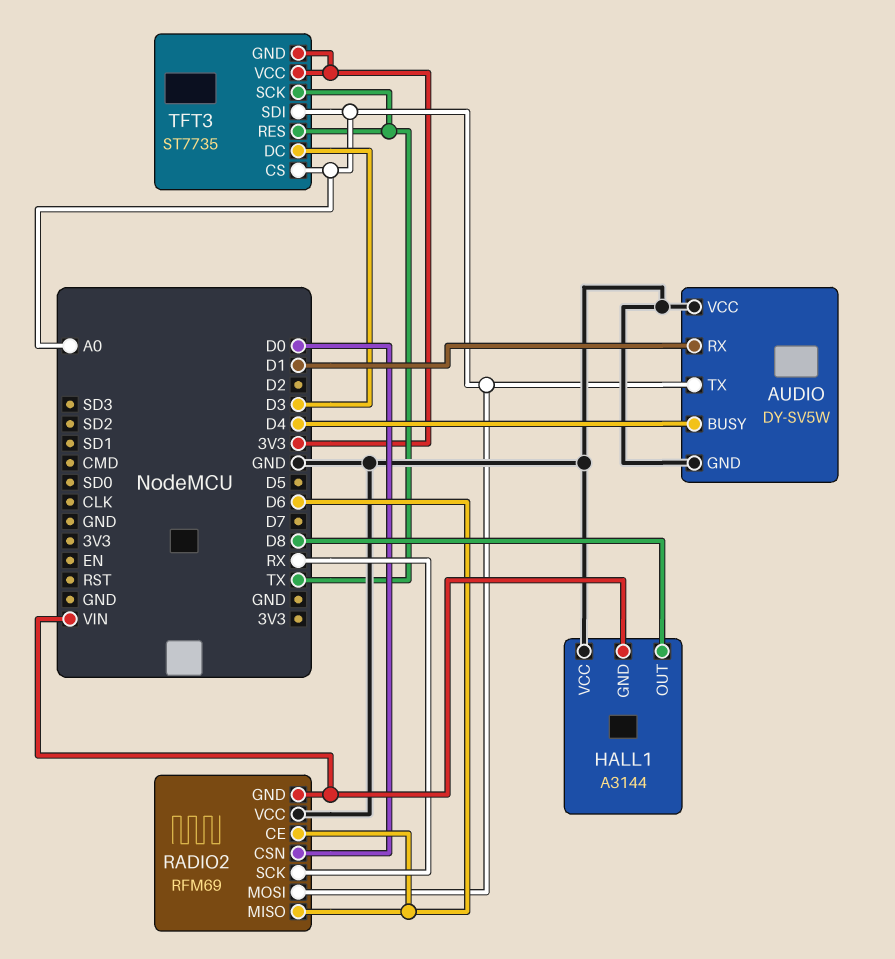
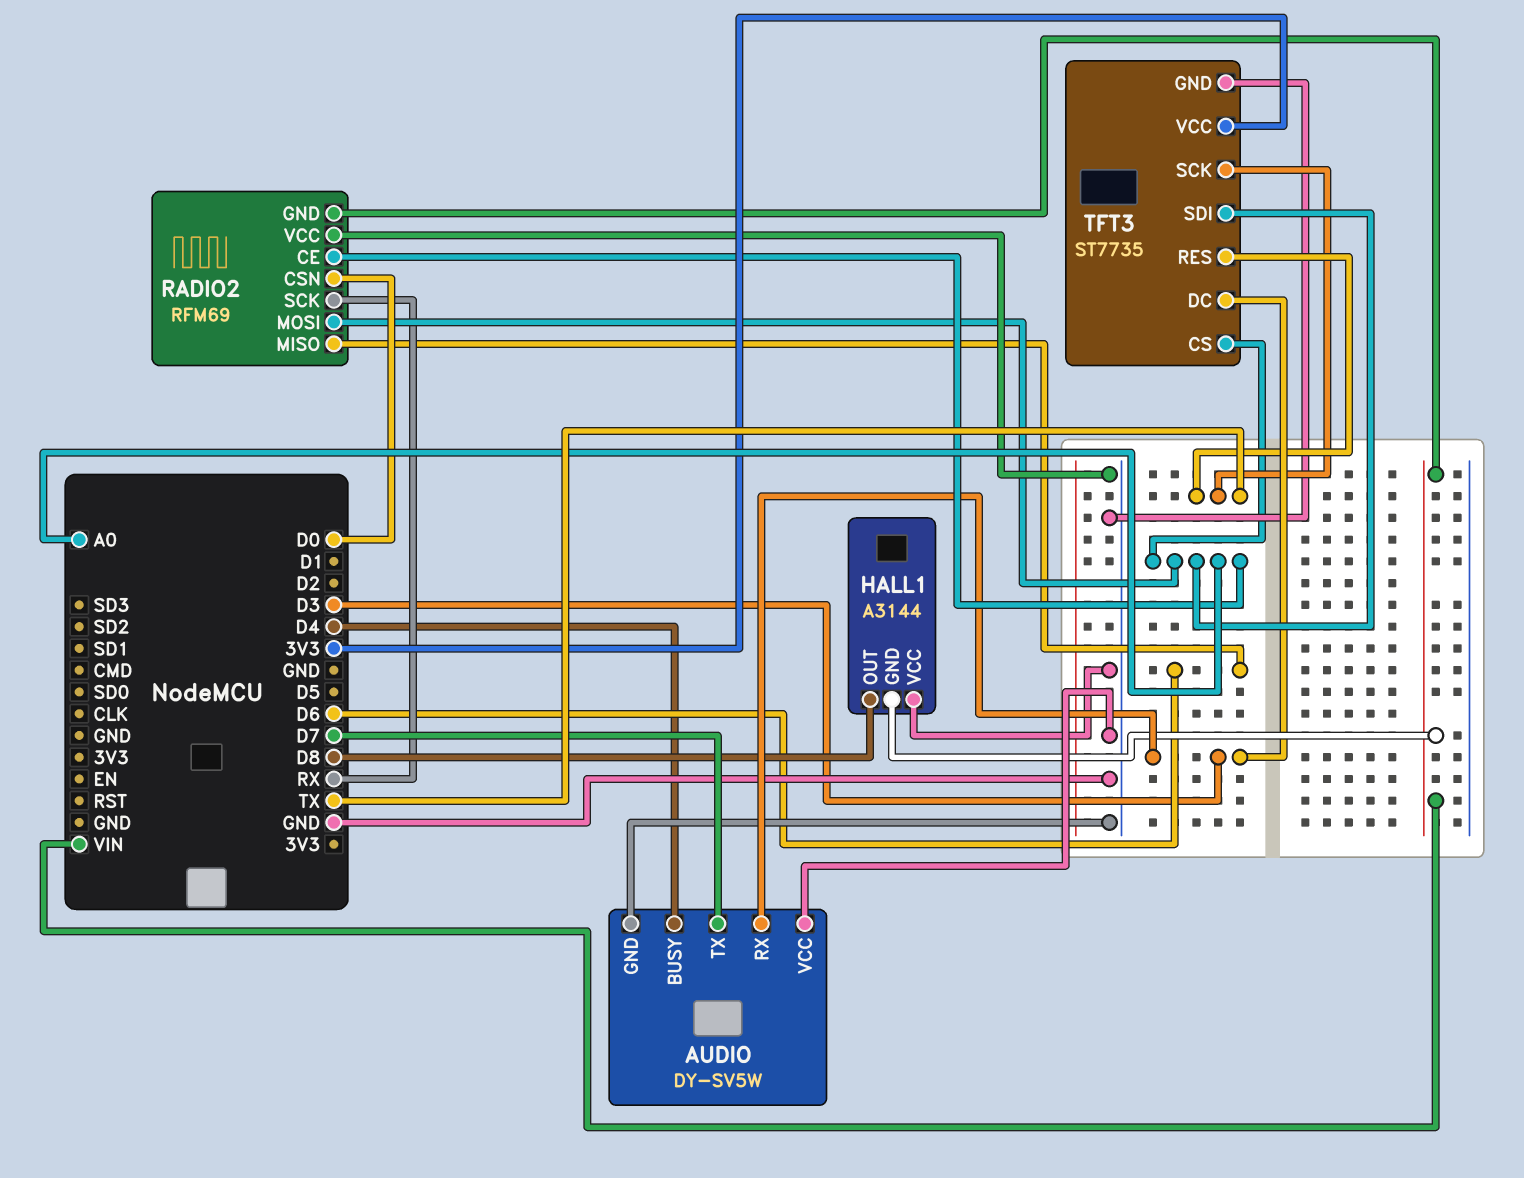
AUDIO pin RX: D1 -> D3
AUDIO pin TX: A0 -> D7
RADIO2 pin CE: D6 -> A0
TFT3 pin GND: 3V3 -> GND

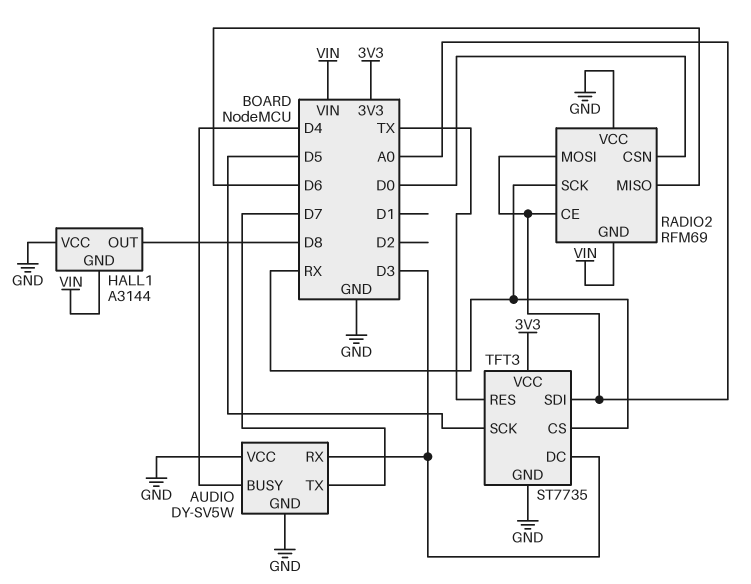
TFT3 pin CS: A0 -> RX
TFT3 pin SCK: TX -> D5

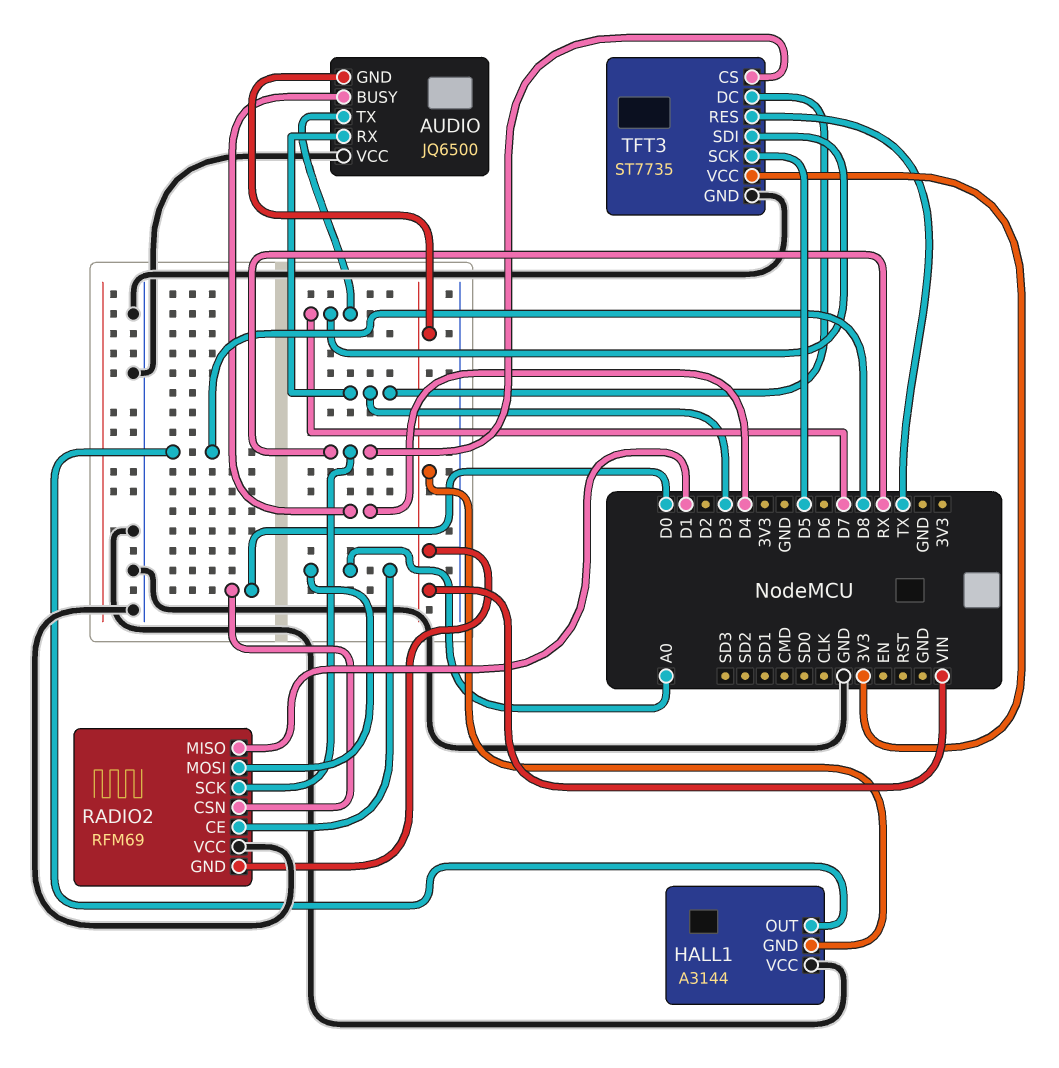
AUDIO: DY-SV5W -> JQ6500
AUDIO pin GND: GND -> VIN
RADIO2 pin MISO: D6 -> D1
TFT3 pin SDI: A0 -> D7

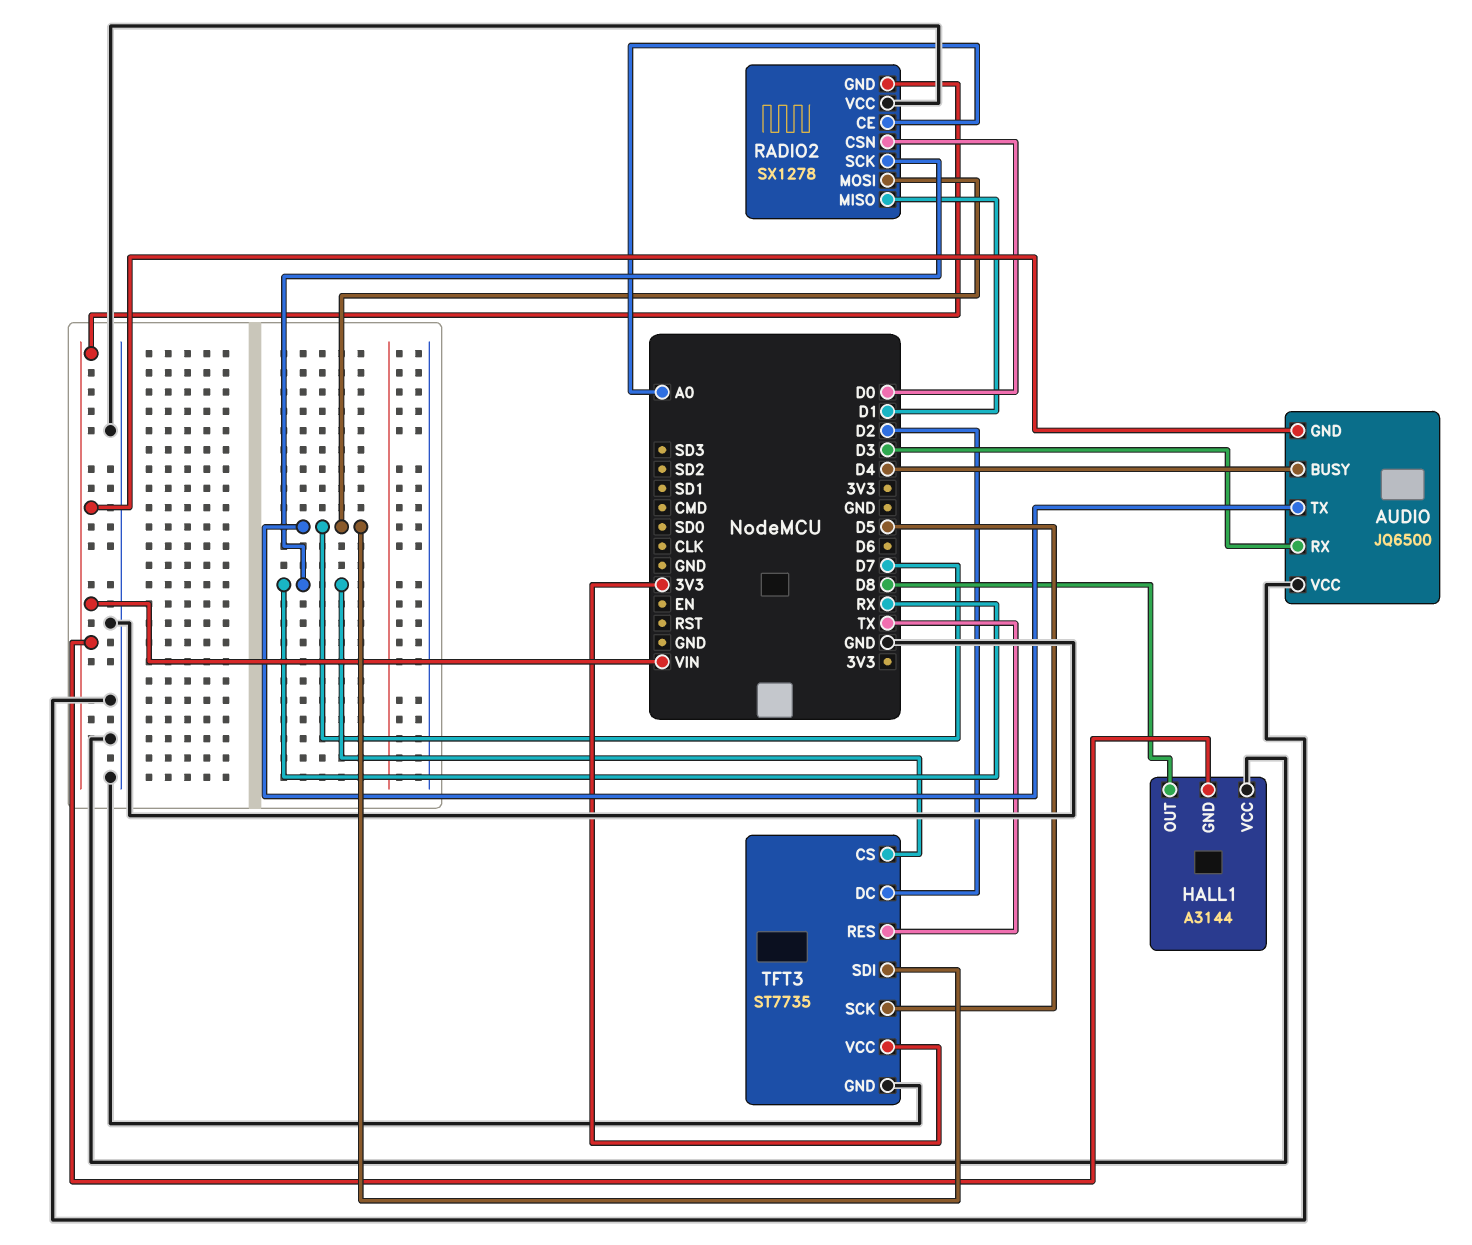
RADIO2: RFM69 -> SX1278
RADIO2 pin MOSI: A0 -> D7
TFT3 pin DC: D3 -> D2

